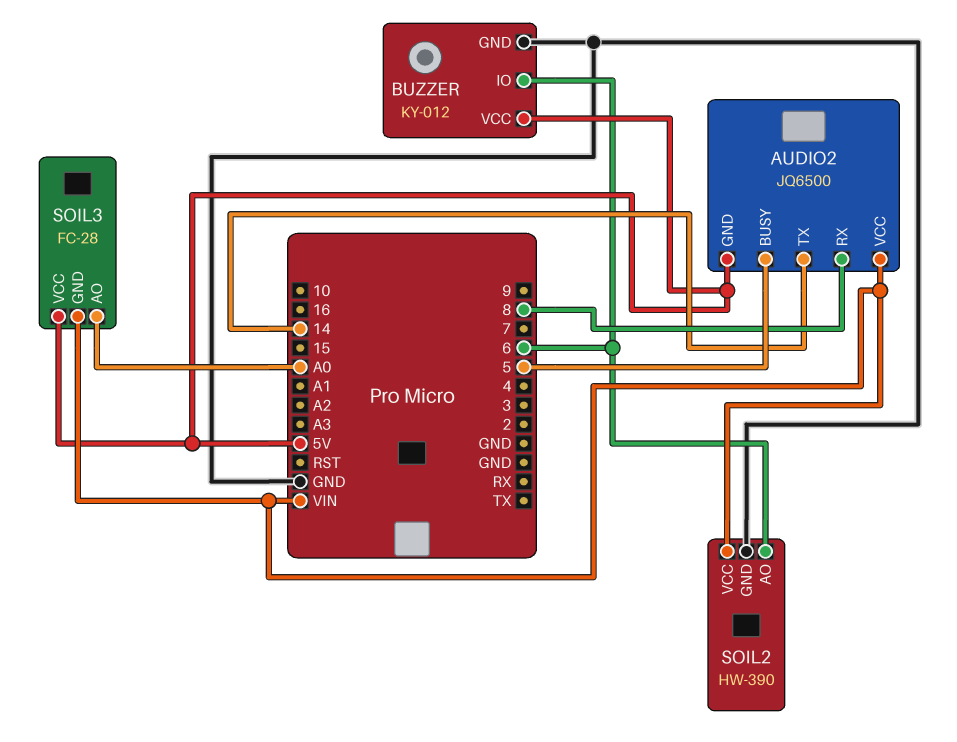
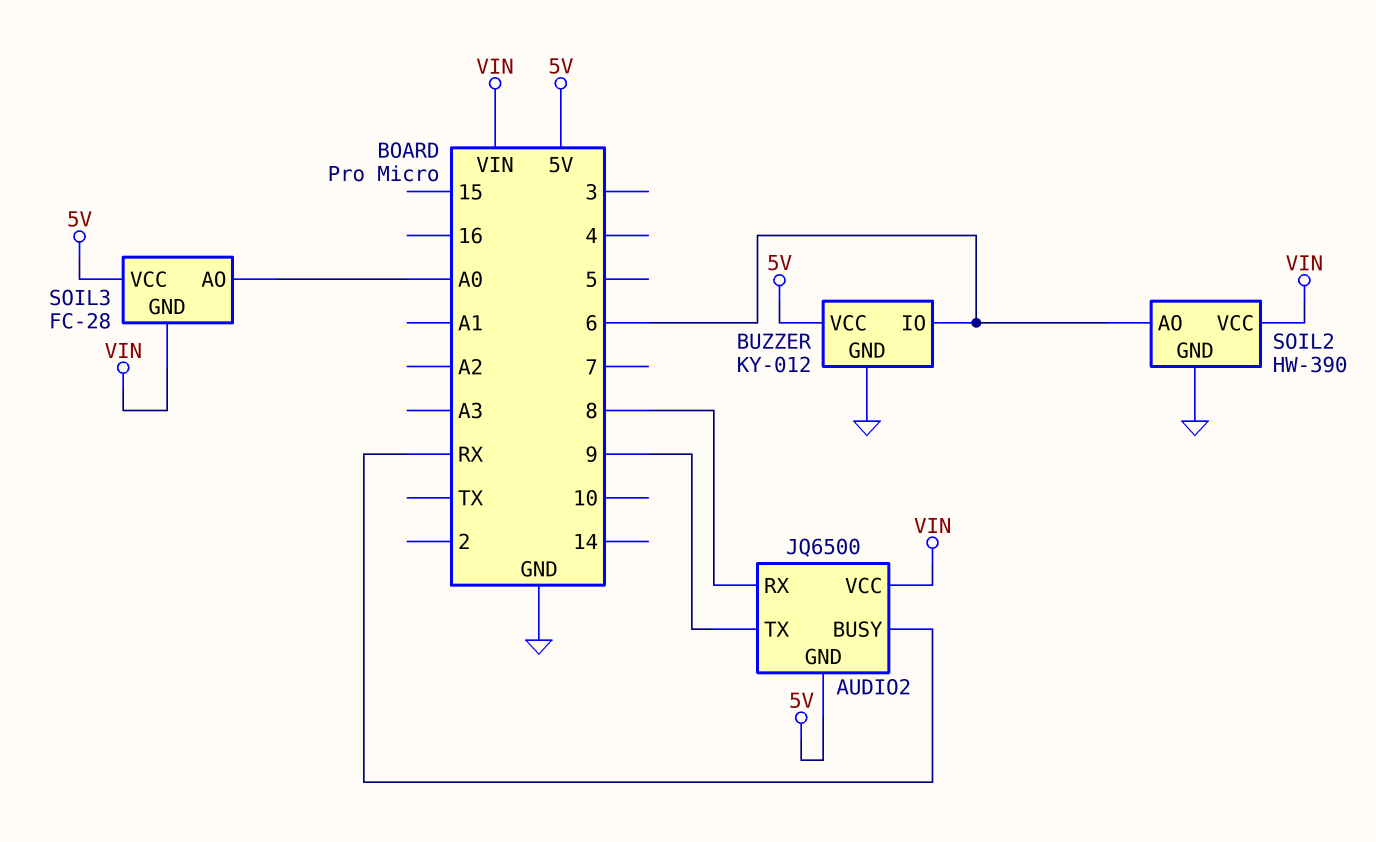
AUDIO2 pin BUSY: 5 -> RX
AUDIO2 pin TX: 14 -> 9

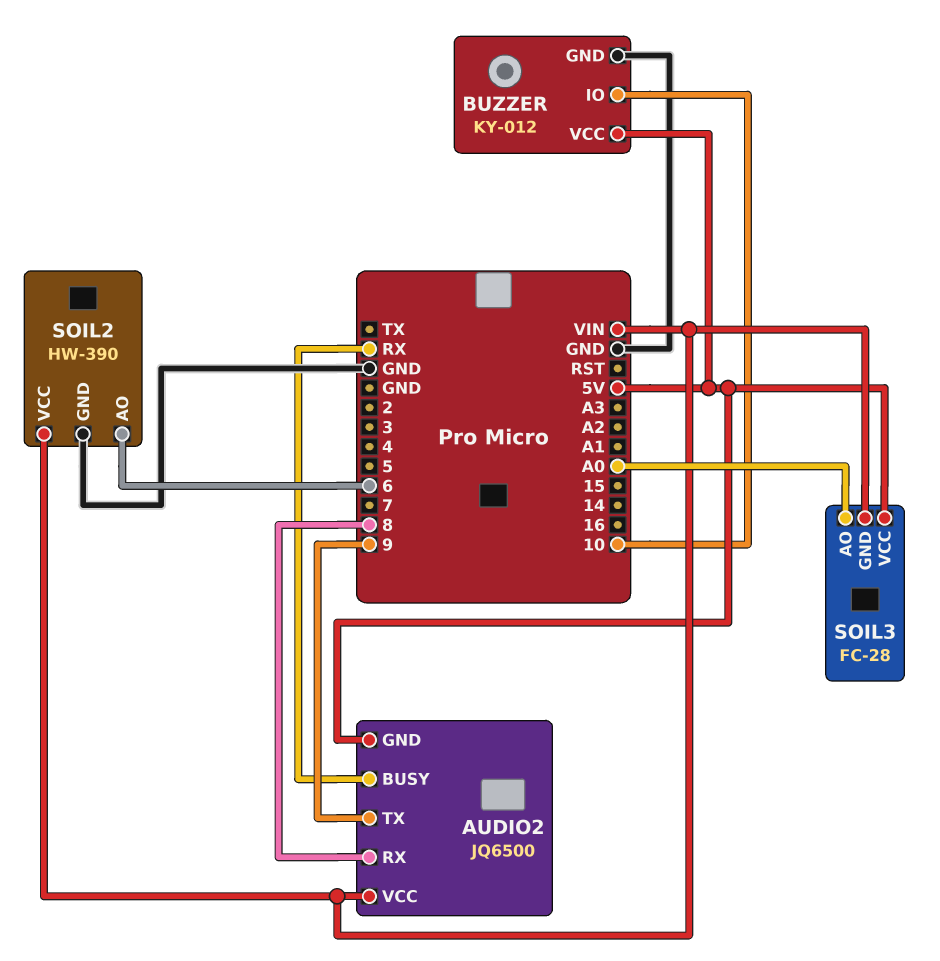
BUZZER pin IO: 6 -> 10

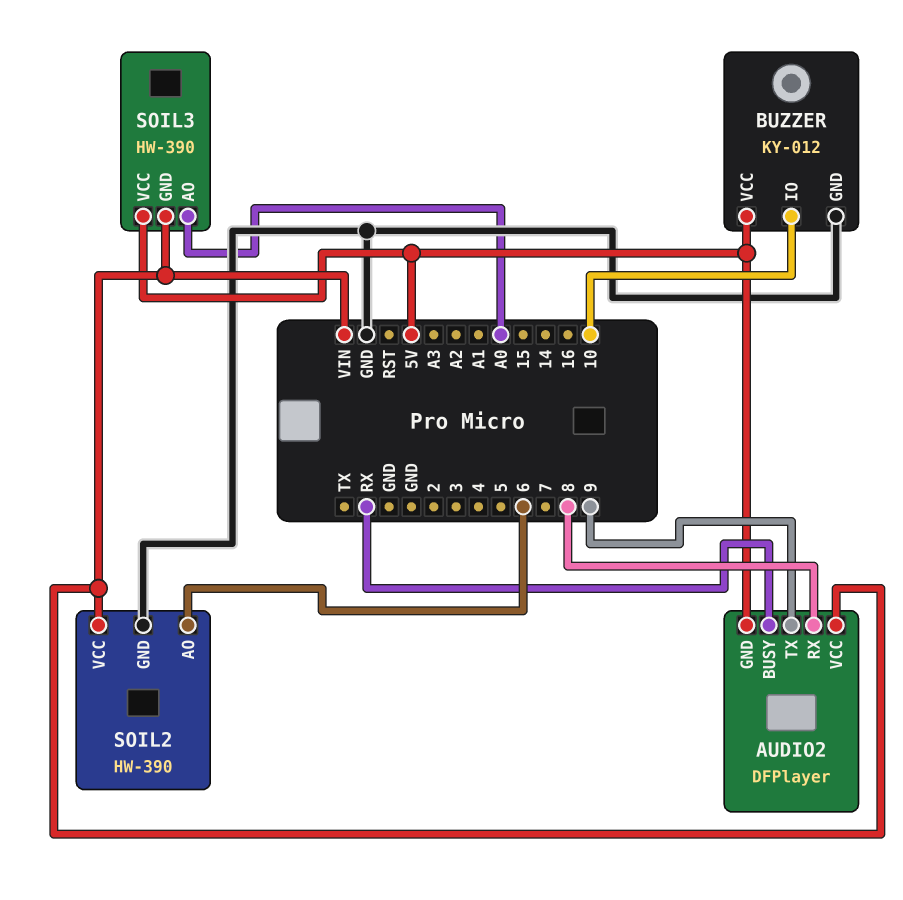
AUDIO2: JQ6500 -> DFPlayer
SOIL3: FC-28 -> HW-390

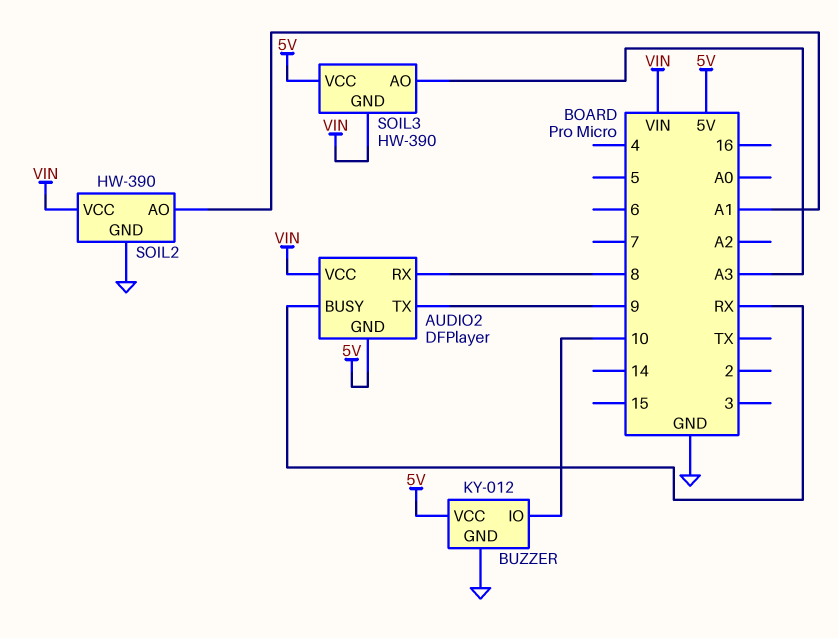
SOIL2 pin AO: 6 -> A1
SOIL3 pin AO: A0 -> A3

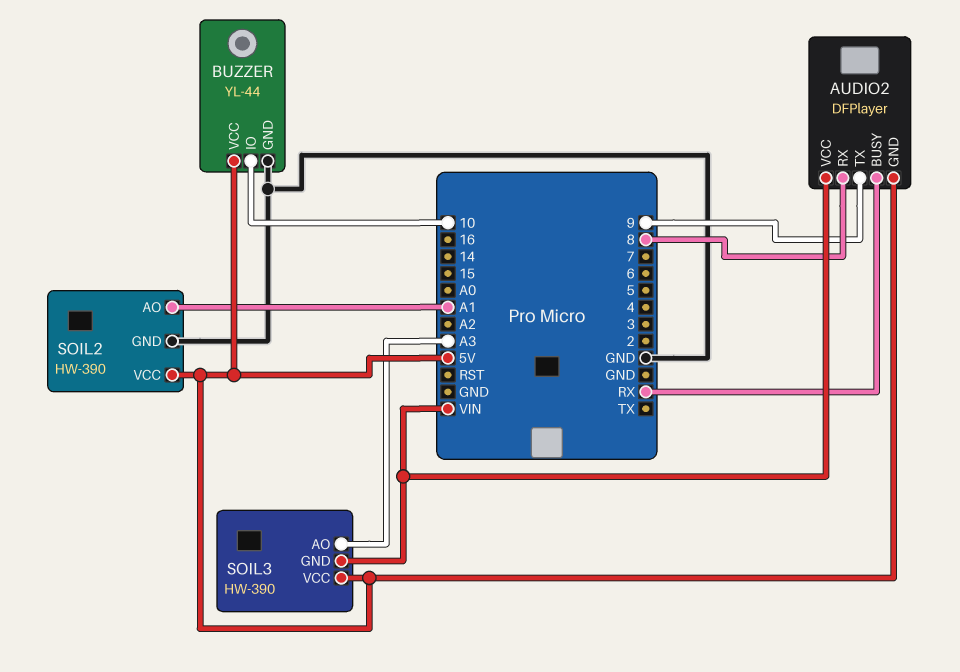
BUZZER: KY-012 -> YL-44
SOIL2 pin VCC: VIN -> 5V

